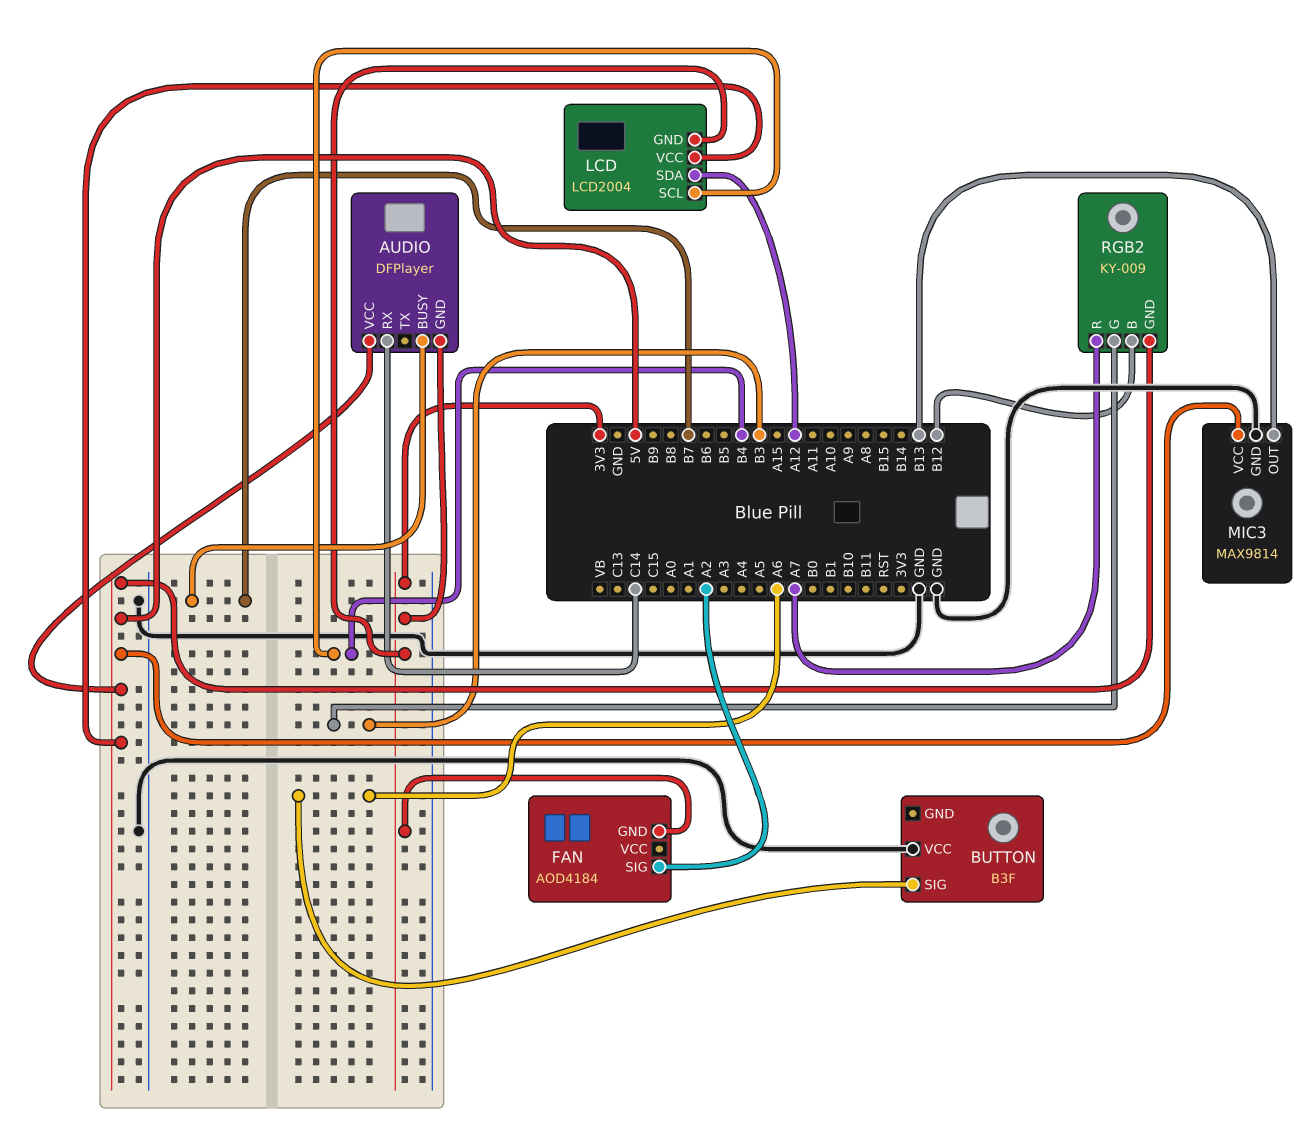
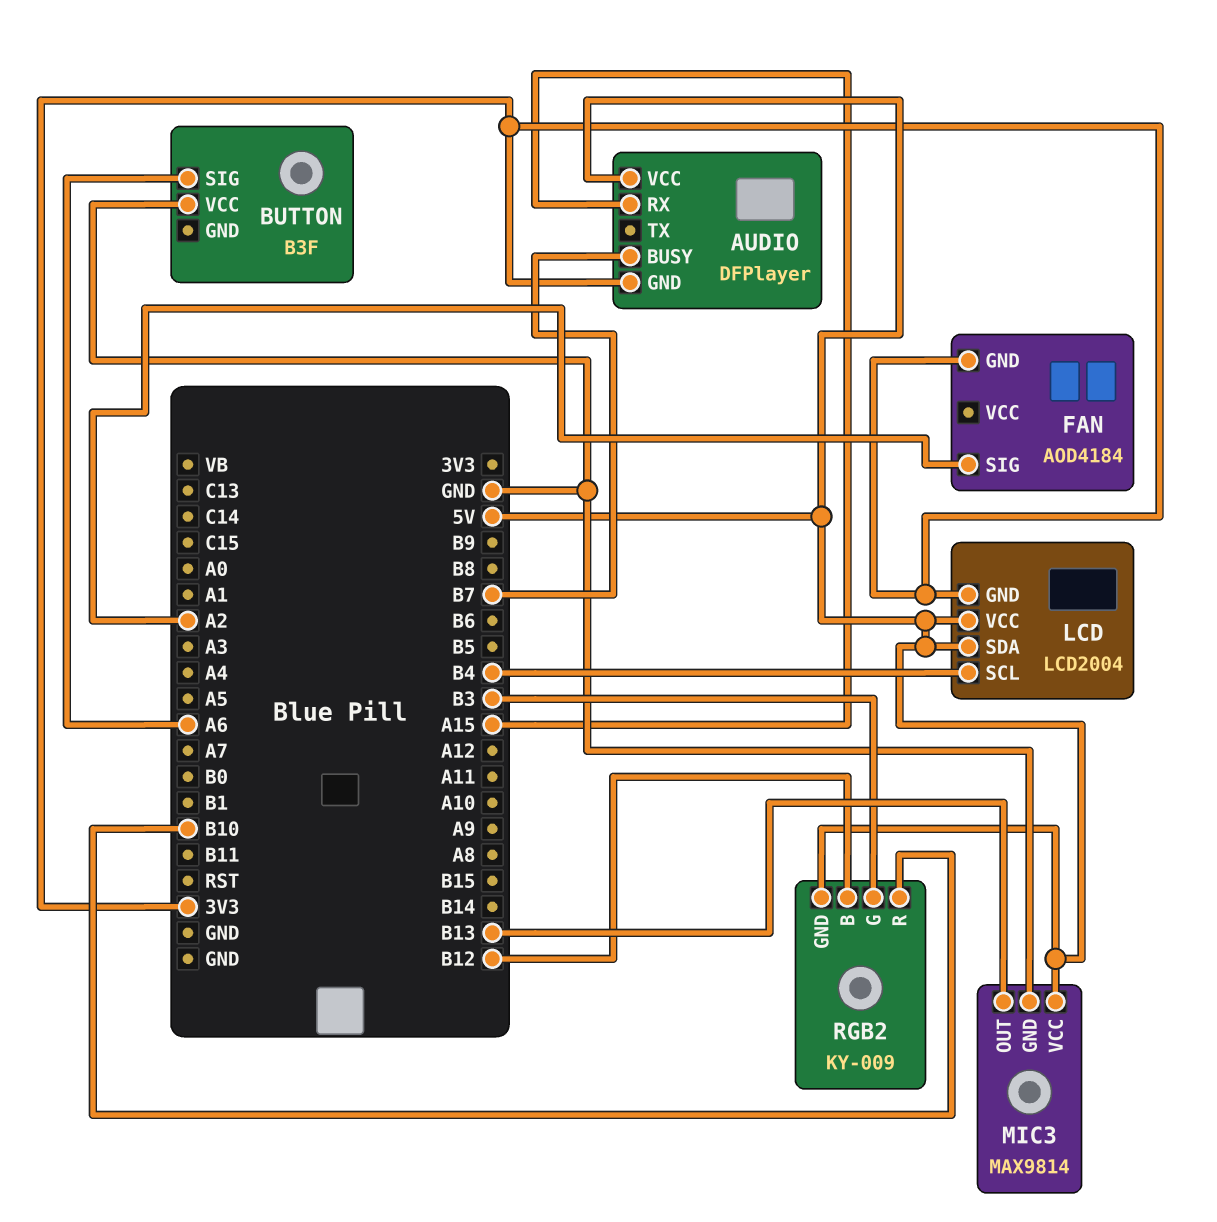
AUDIO pin RX: C14 -> A15
LCD pin SDA: A12 -> 5V
RGB2 pin R: A7 -> B10

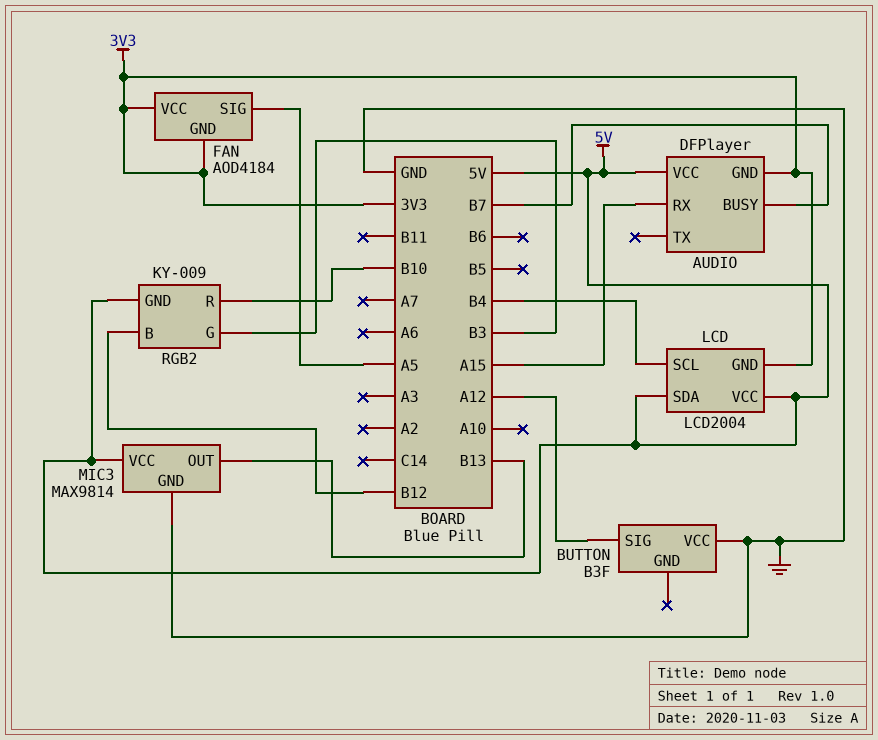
BUTTON pin SIG: A6 -> A12
FAN pin SIG: A2 -> A5
FAN pin VCC: none -> 3V3

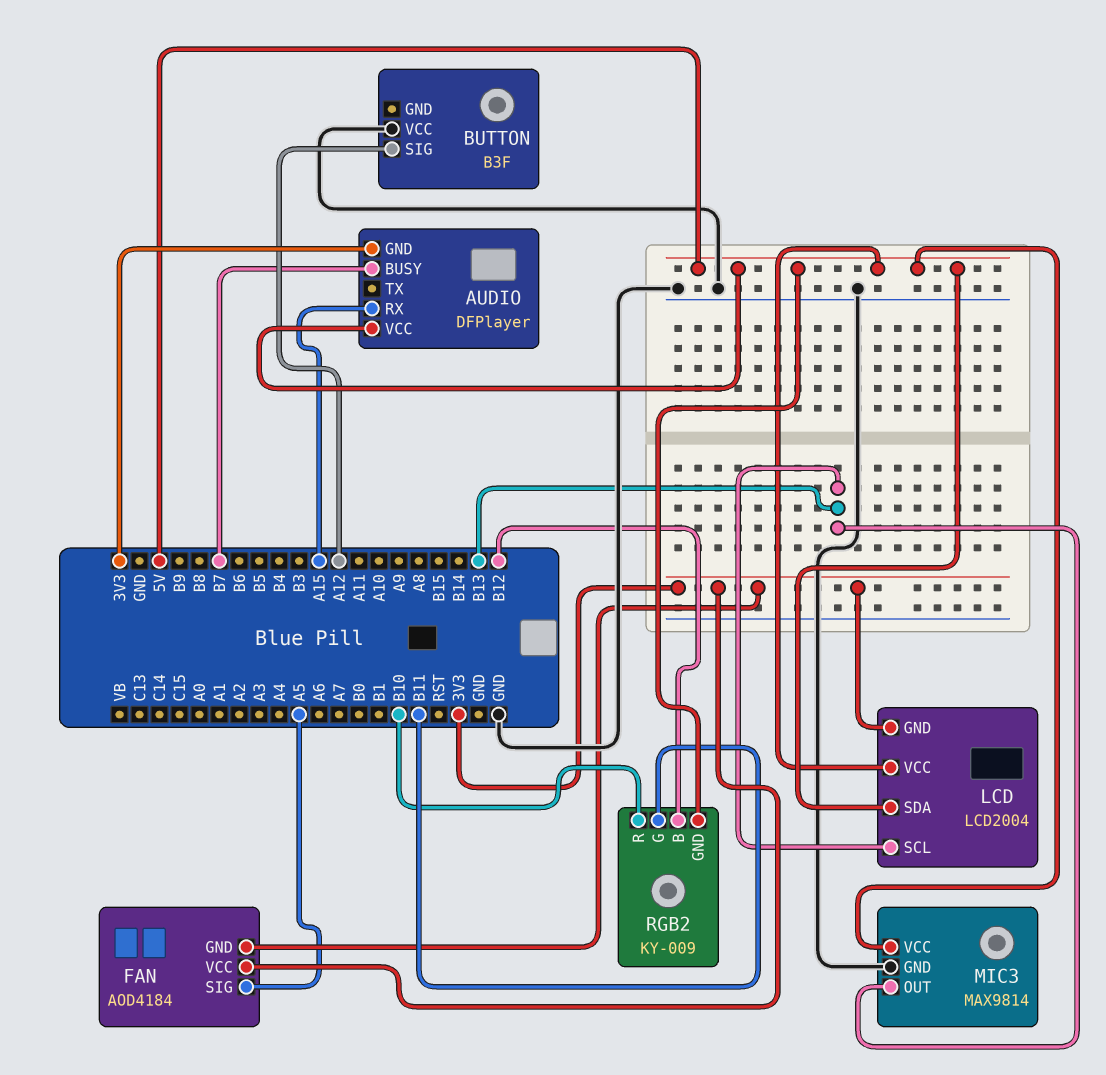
LCD pin SCL: B4 -> B13
RGB2 pin G: B3 -> B11

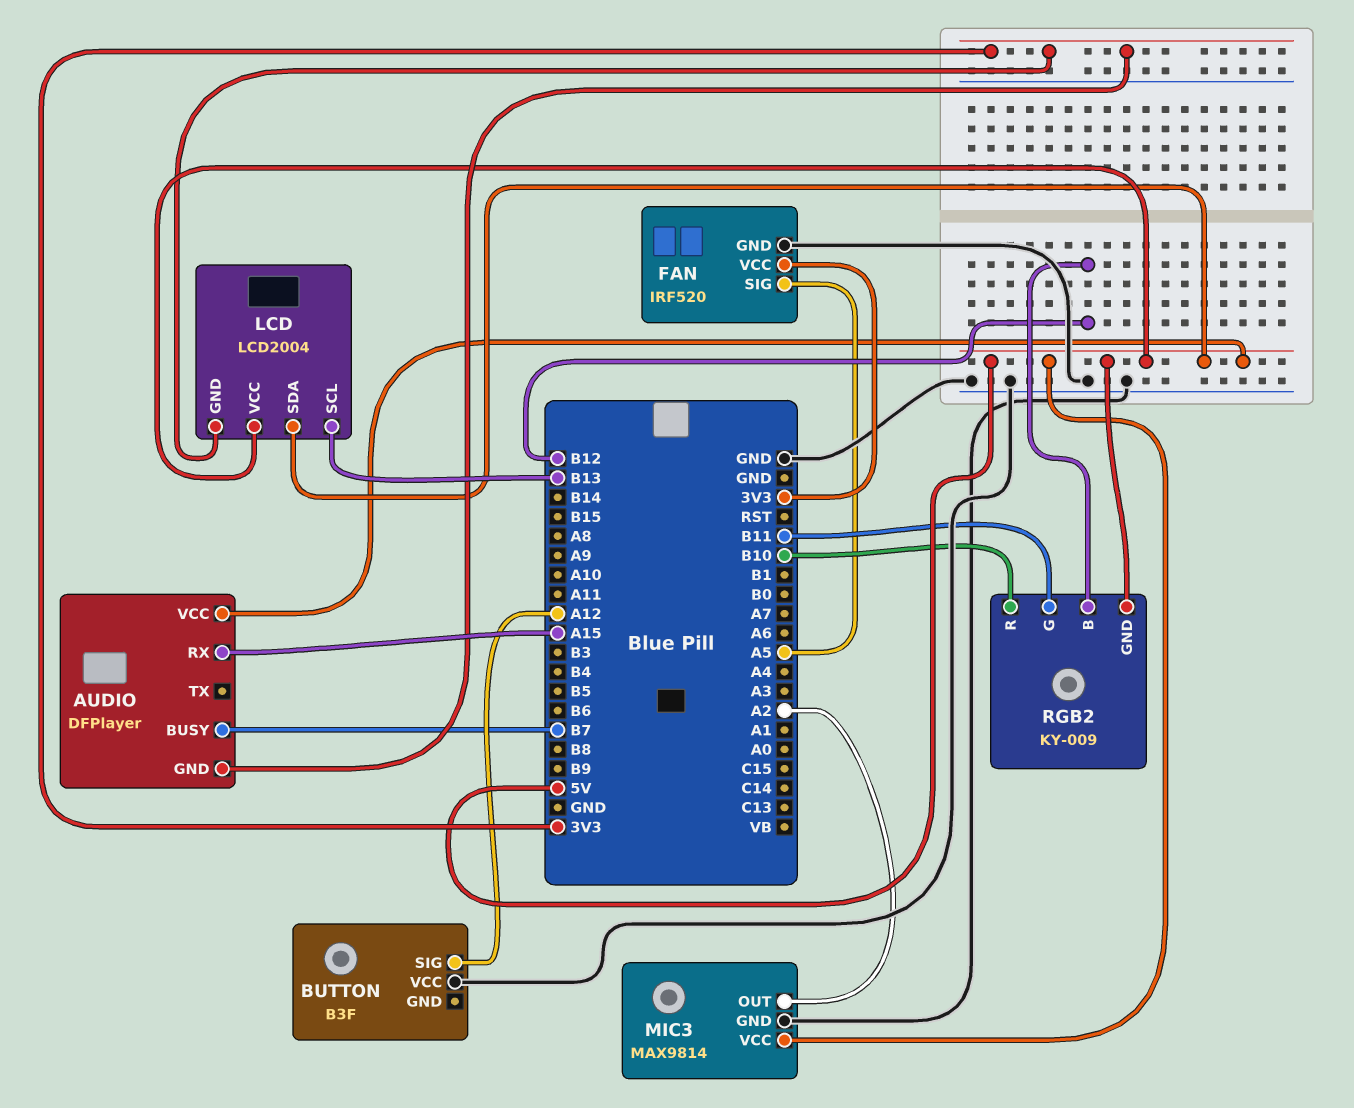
FAN: AOD4184 -> IRF520
FAN pin GND: 3V3 -> GND
MIC3 pin OUT: B13 -> A2

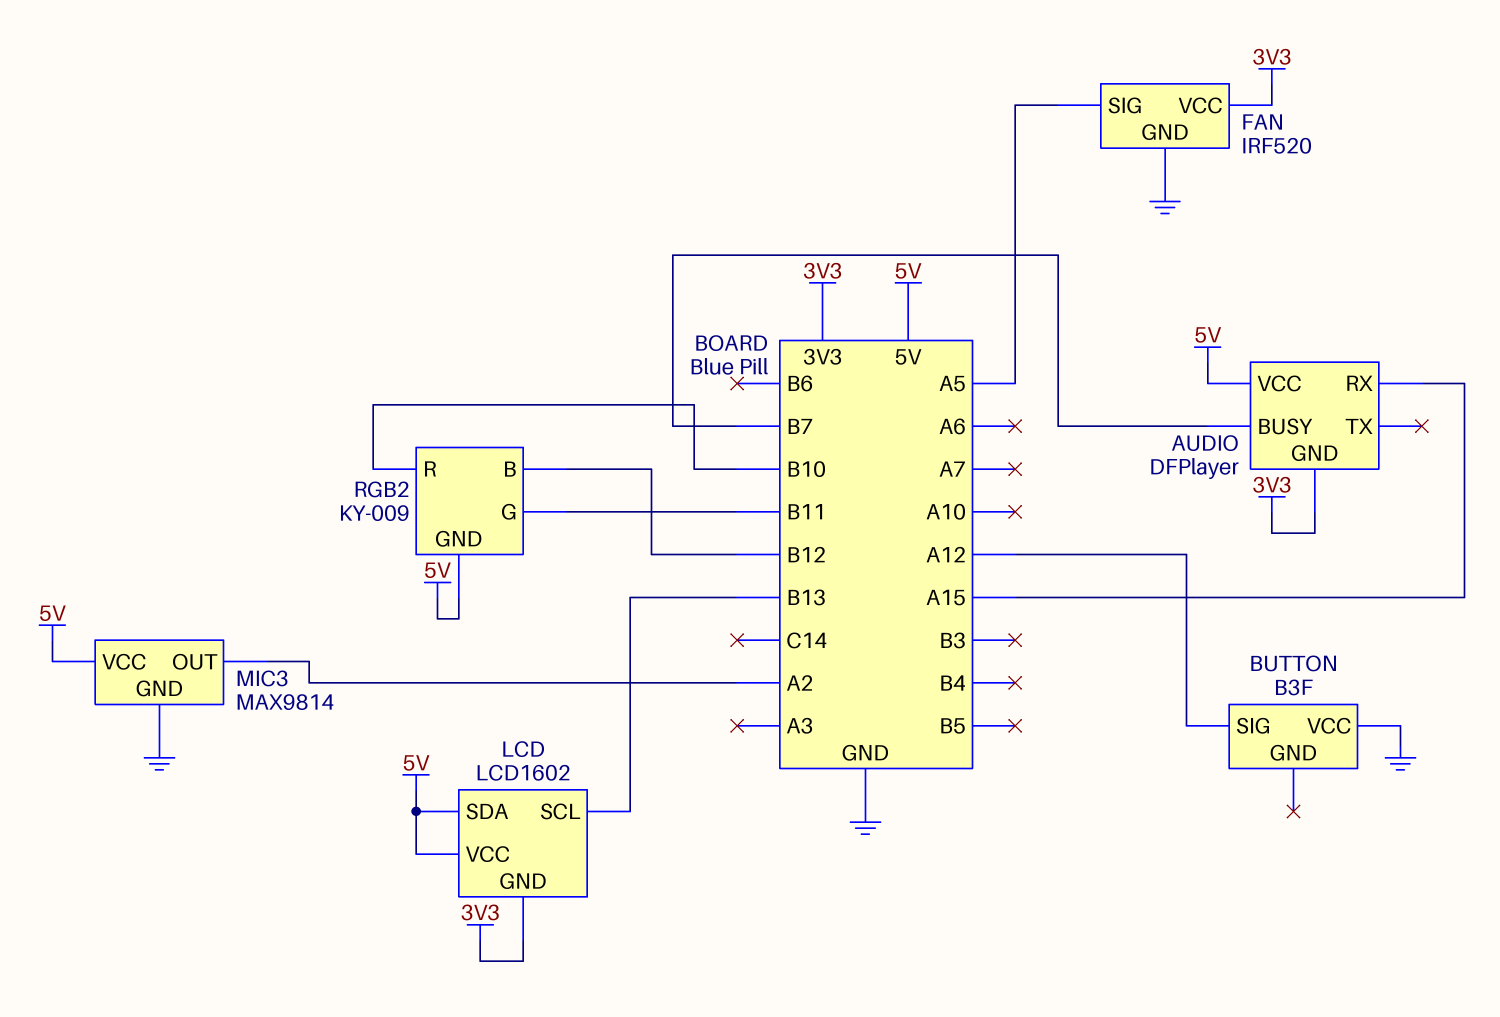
LCD: LCD2004 -> LCD1602

